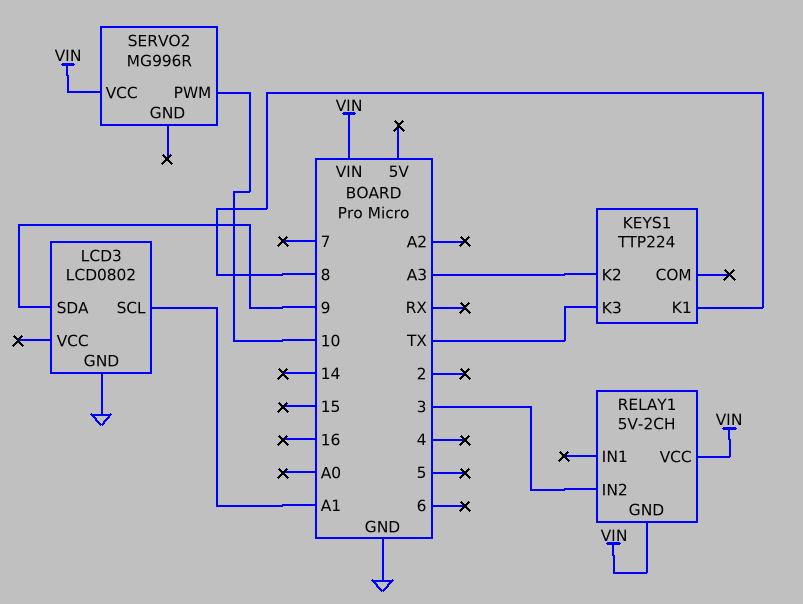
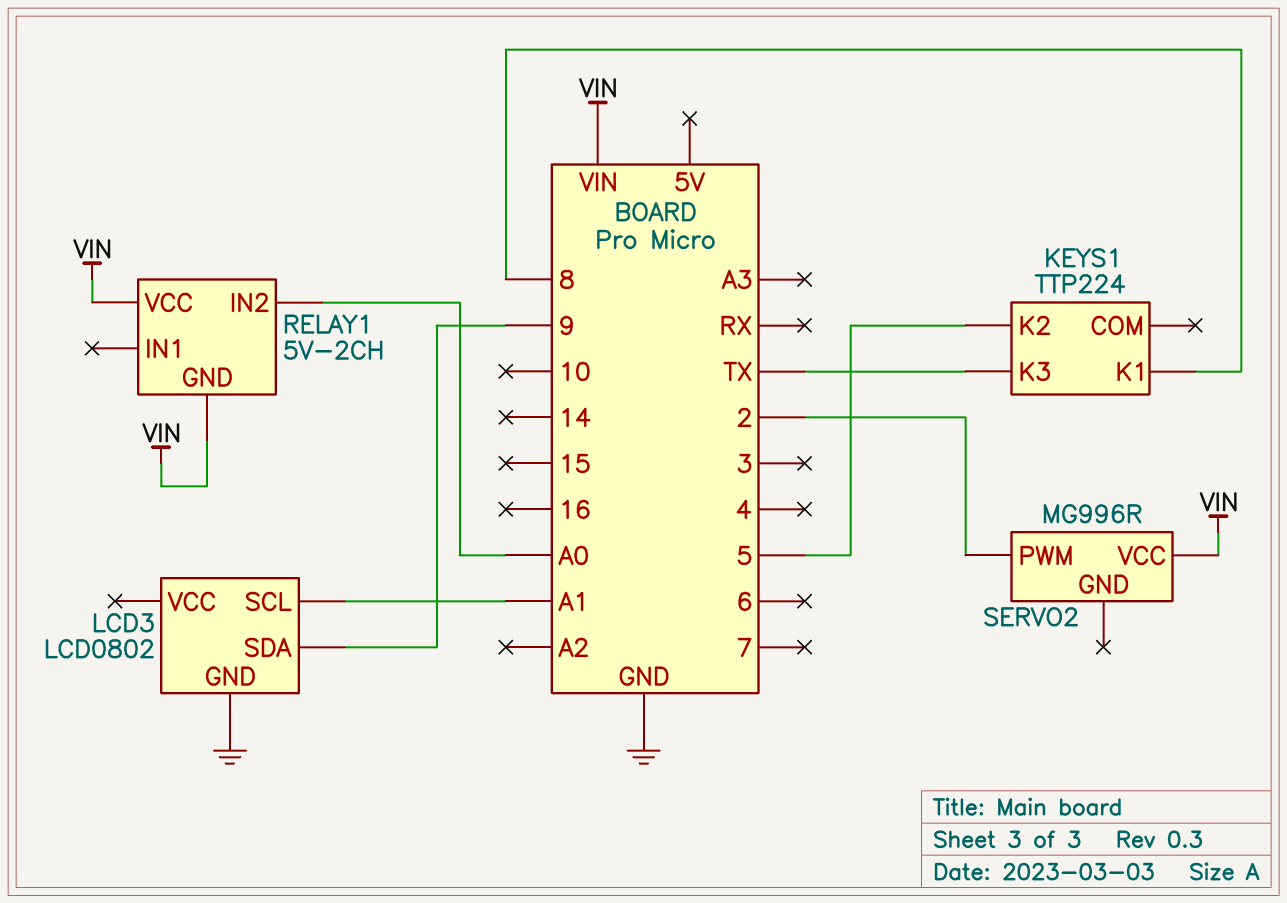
KEYS1 pin K2: A3 -> 5
RELAY1 pin IN2: 3 -> A0
SERVO2 pin PWM: 10 -> 2

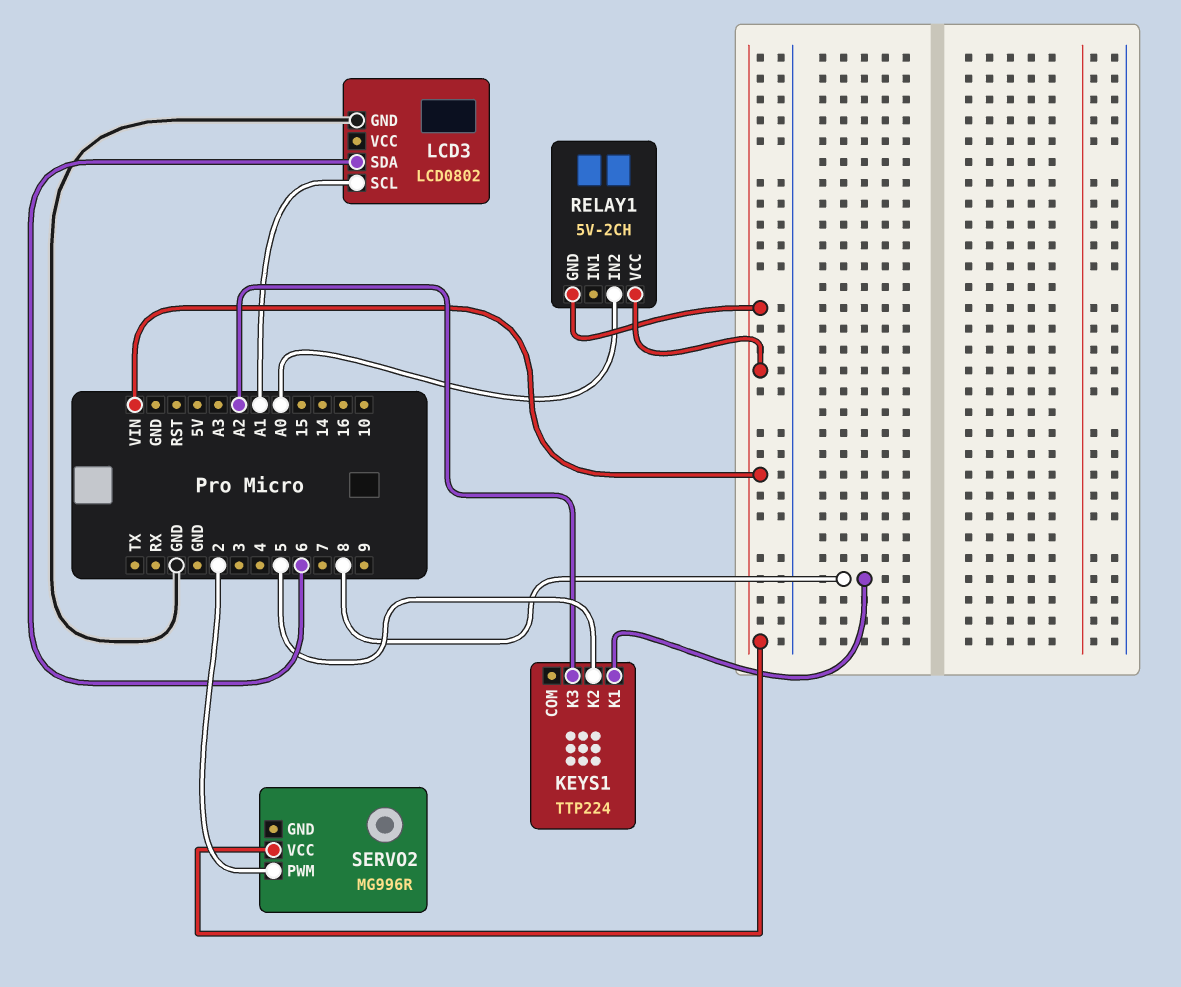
KEYS1 pin K3: TX -> A2
LCD3 pin SDA: 9 -> 6

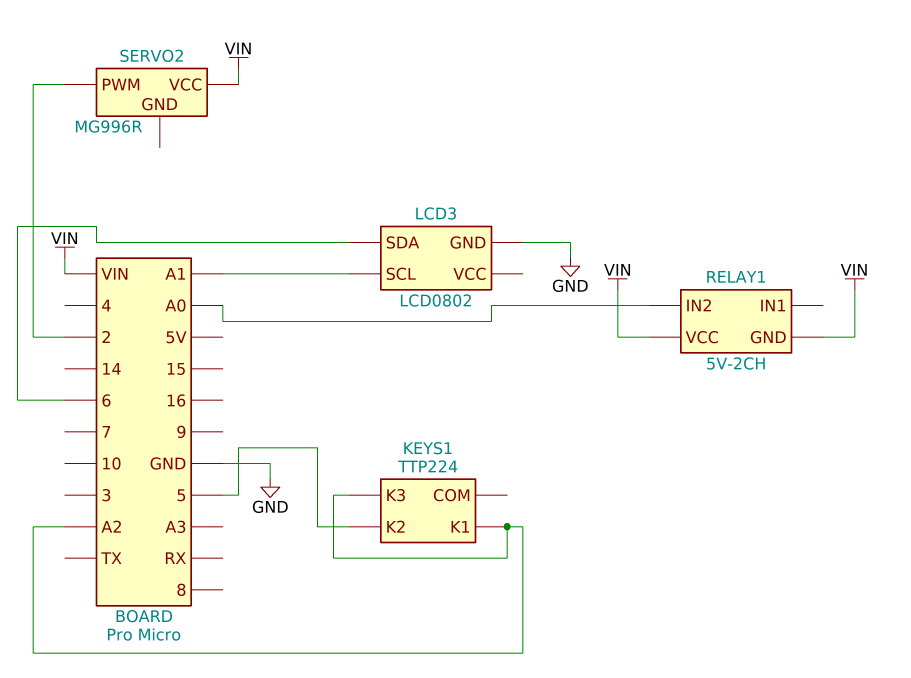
KEYS1 pin K1: 8 -> A2

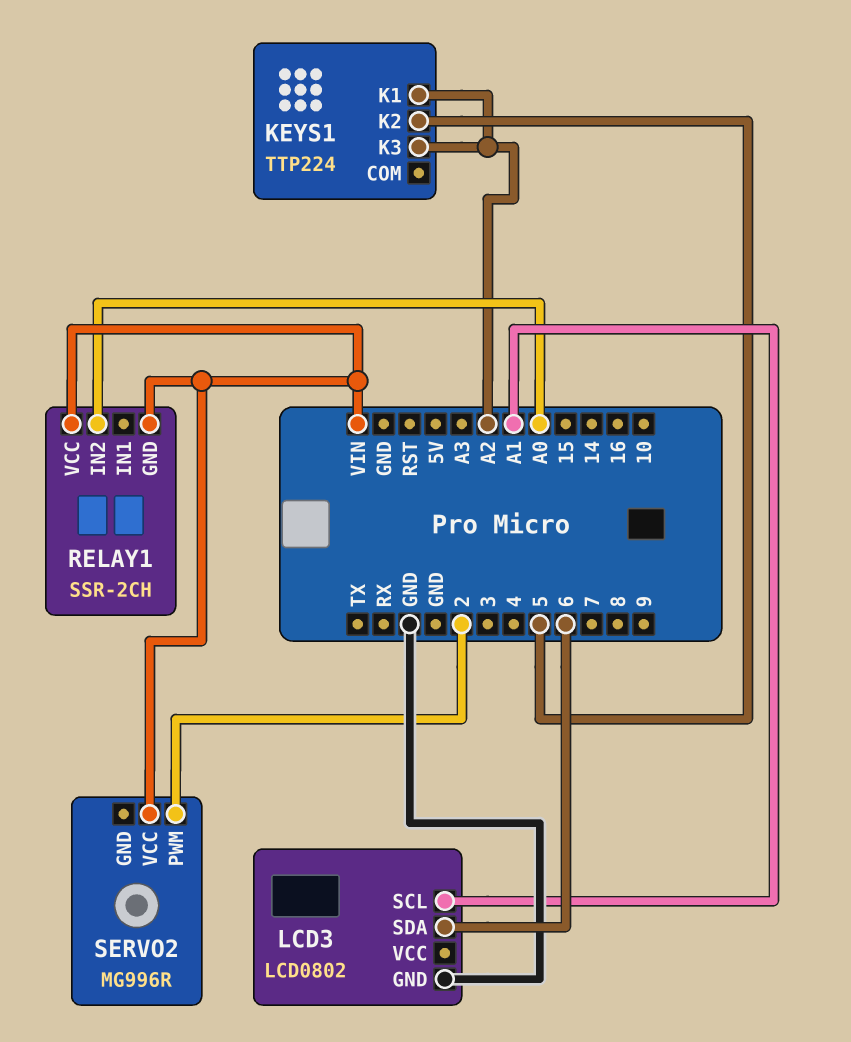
RELAY1: 5V-2CH -> SSR-2CH

